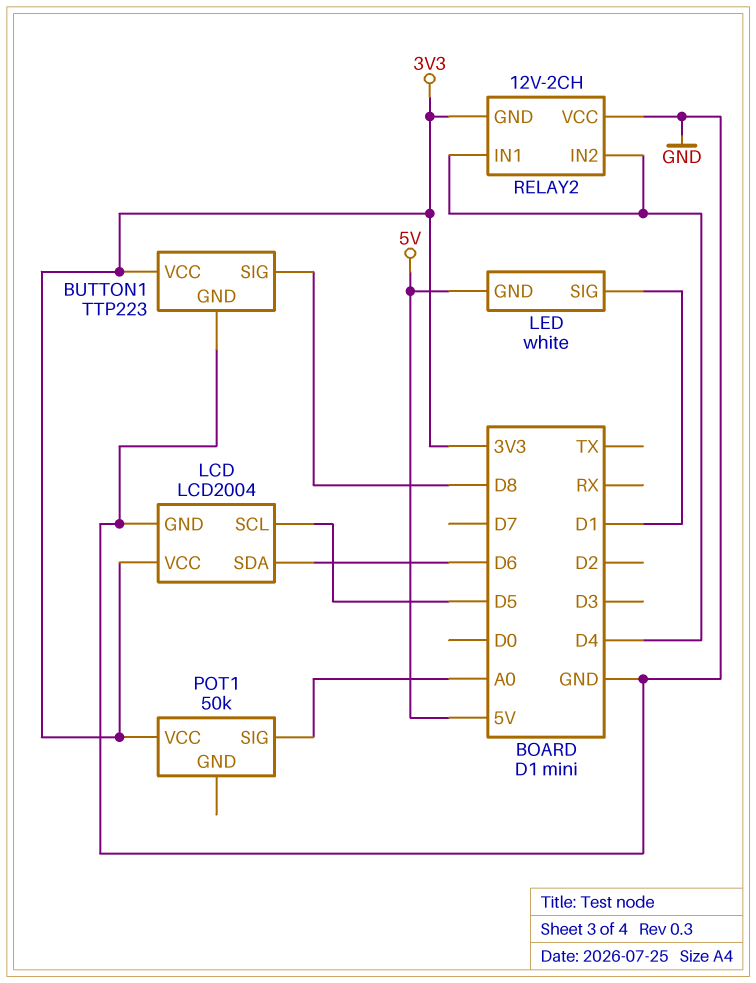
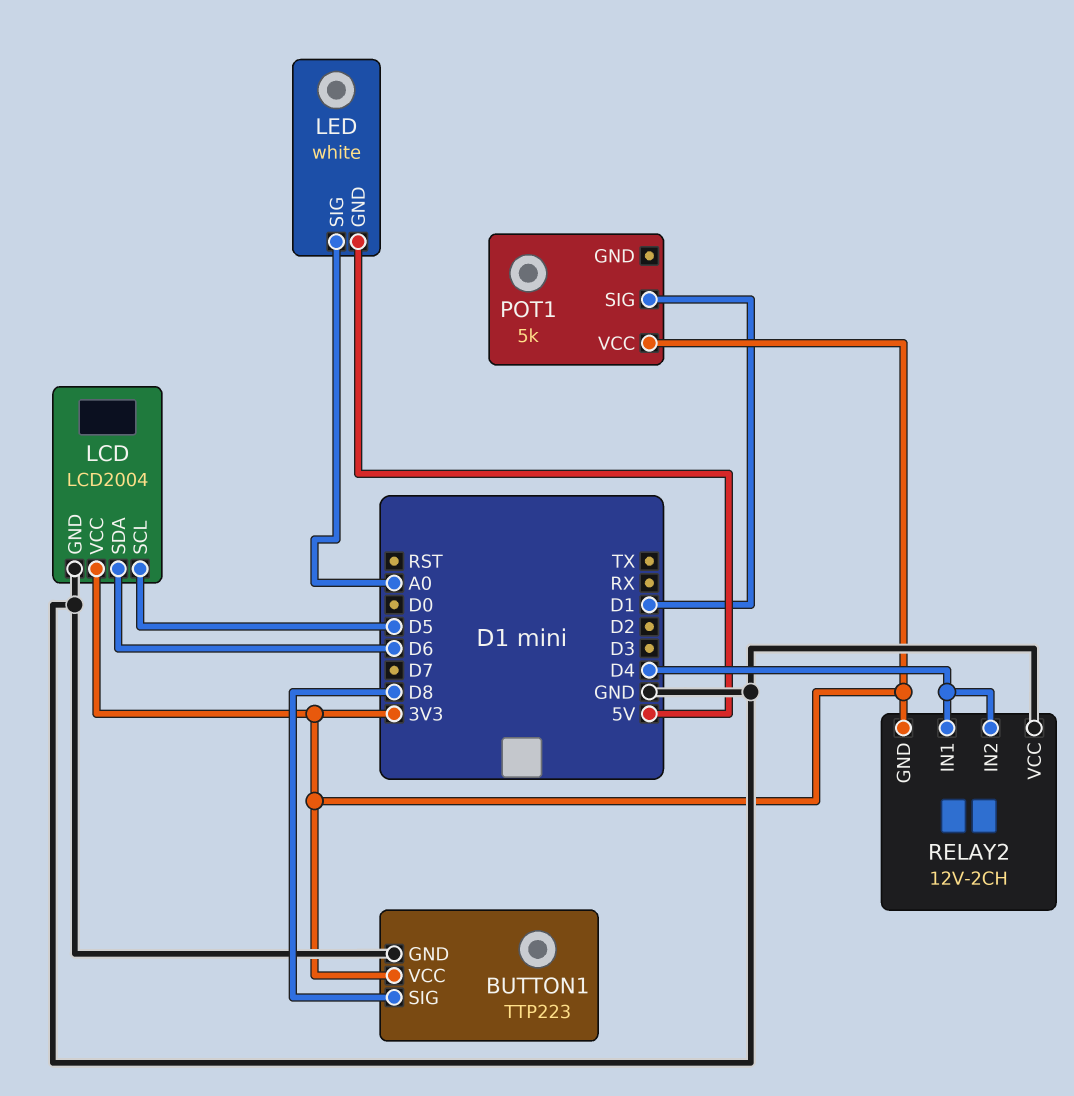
LED pin SIG: D1 -> A0
POT1: 50k -> 5k
POT1 pin SIG: A0 -> D1

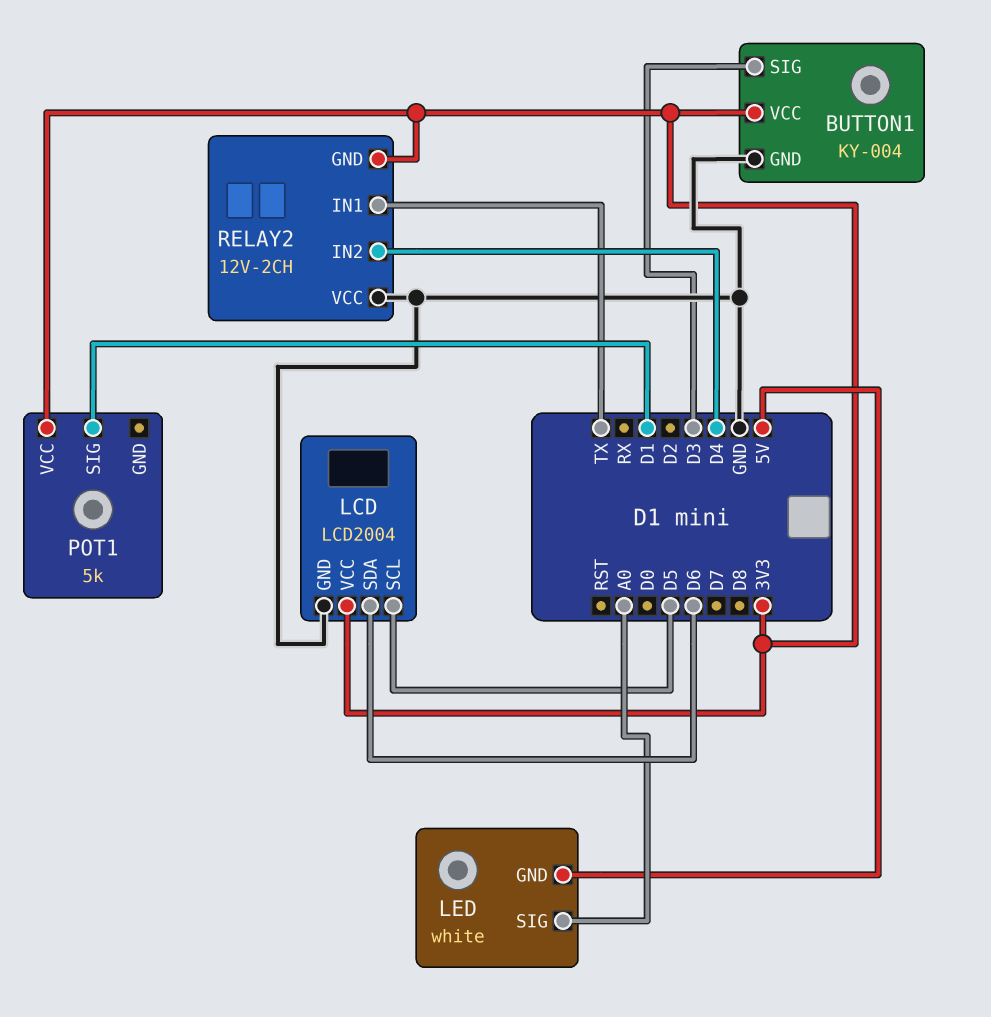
BUTTON1: TTP223 -> KY-004
BUTTON1 pin SIG: D8 -> D3
RELAY2 pin IN1: D4 -> TX

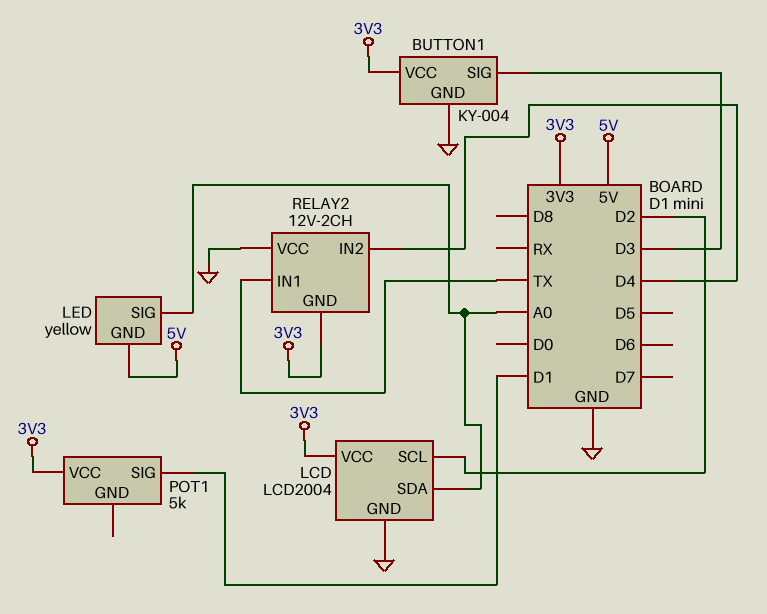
LCD pin SCL: D5 -> D2
LCD pin SDA: D6 -> A0
LED: white -> yellow

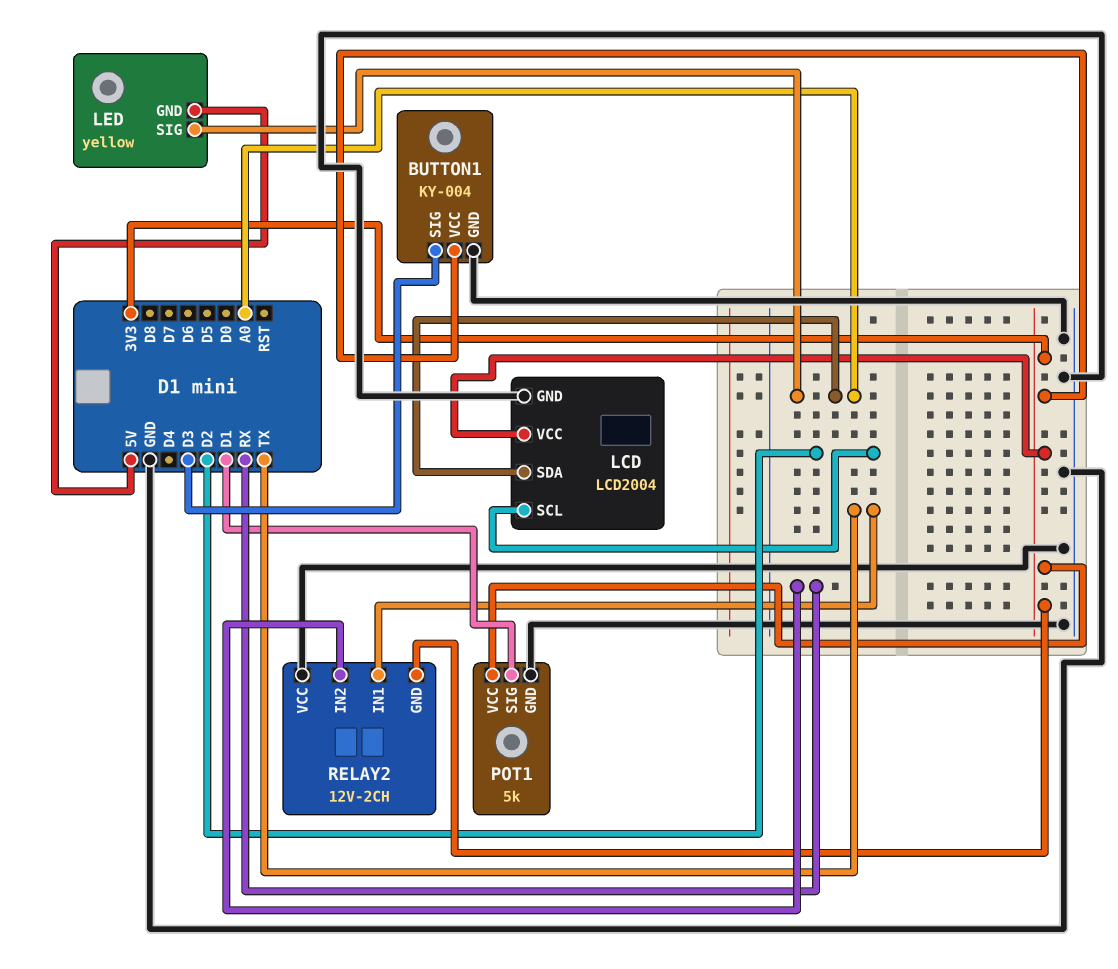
POT1 pin GND: none -> GND
RELAY2 pin IN2: D4 -> RX

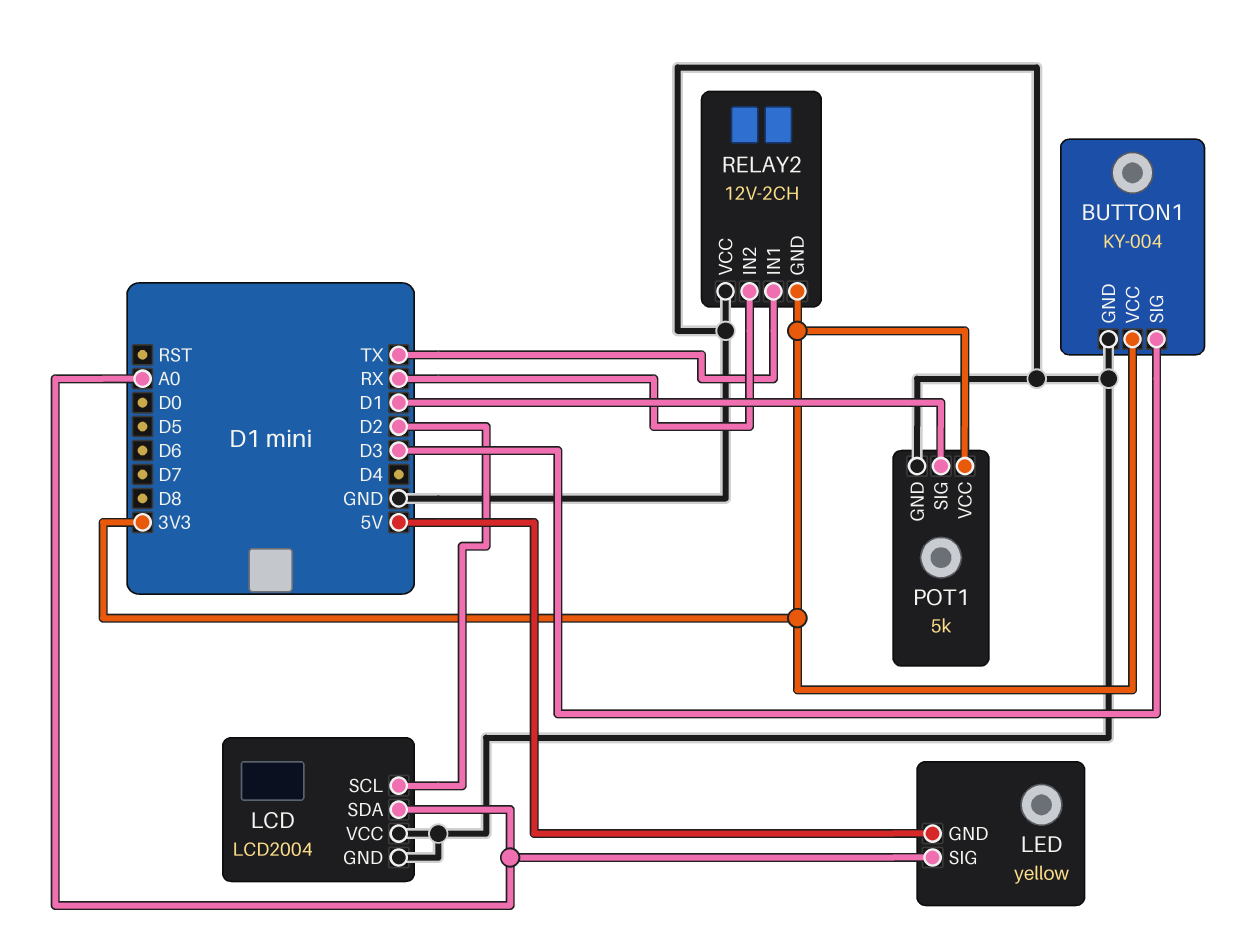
LCD pin VCC: 3V3 -> GND

